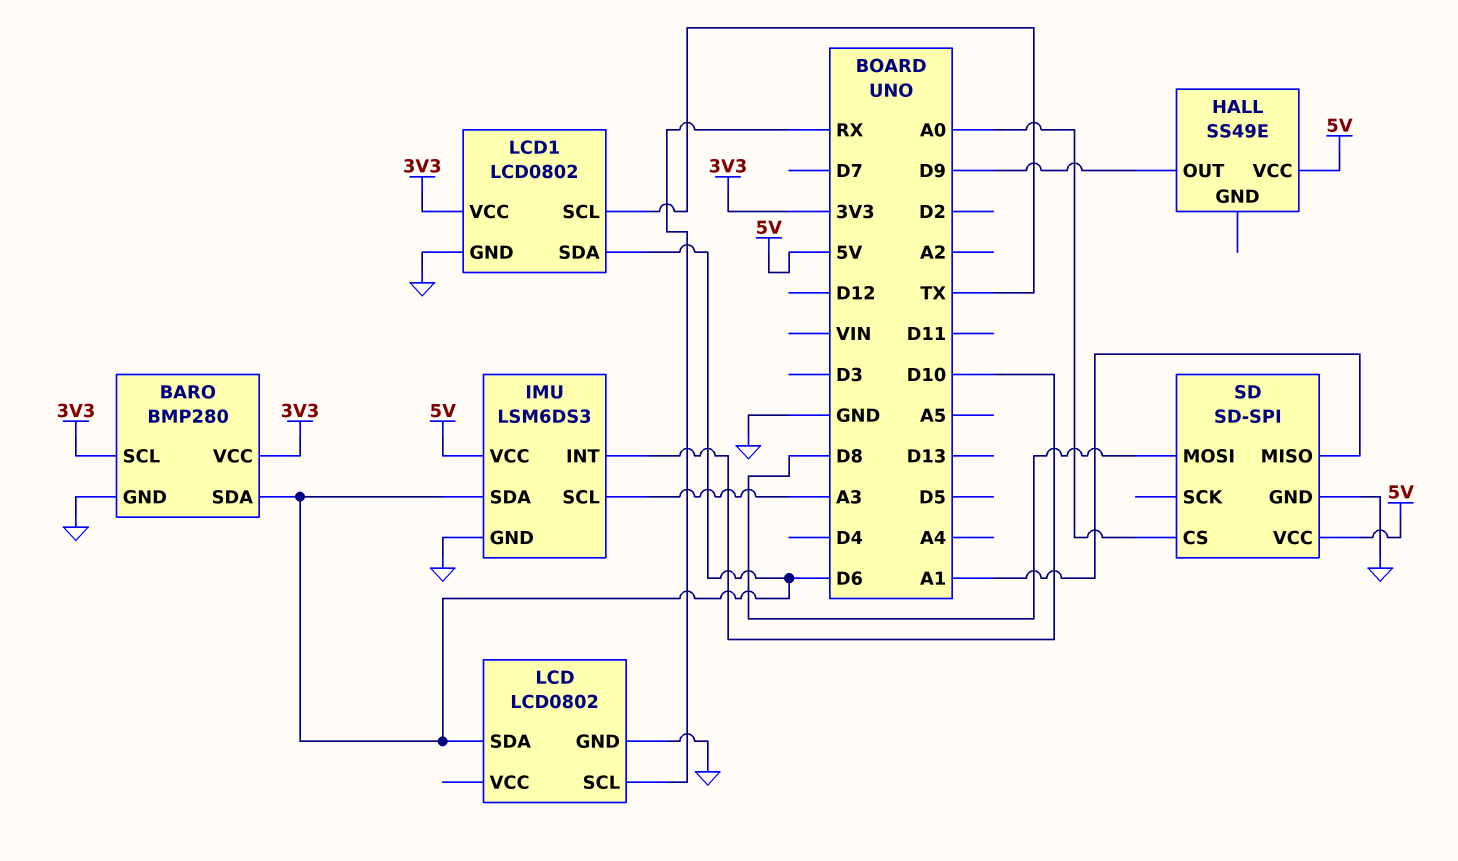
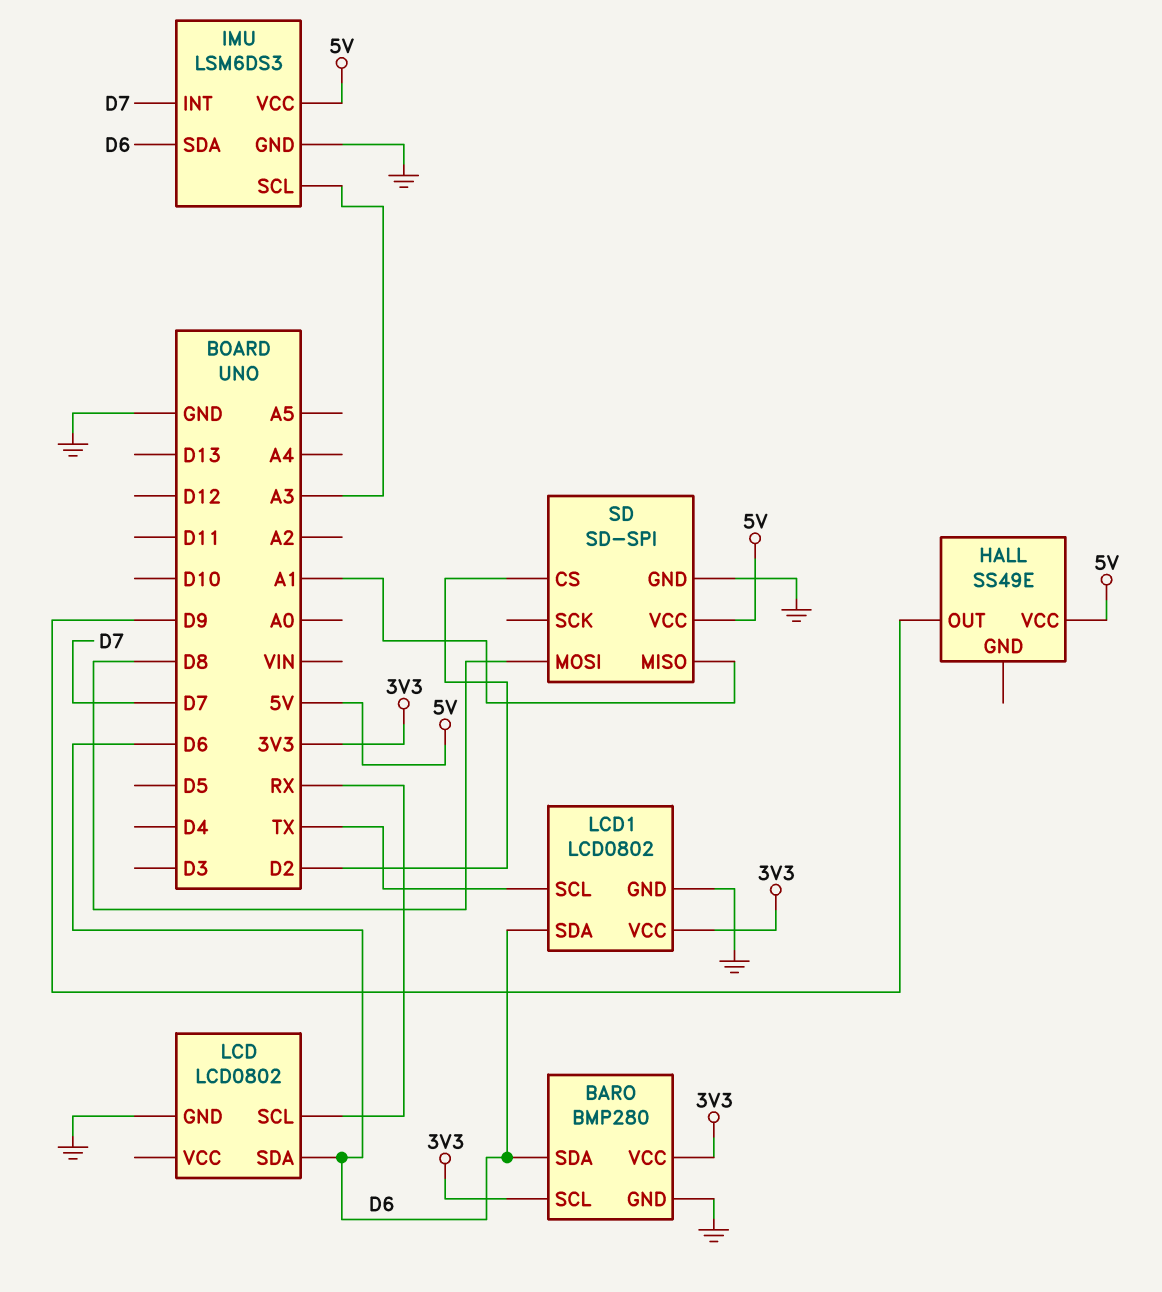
IMU pin INT: D10 -> D7
SD pin CS: A0 -> D2

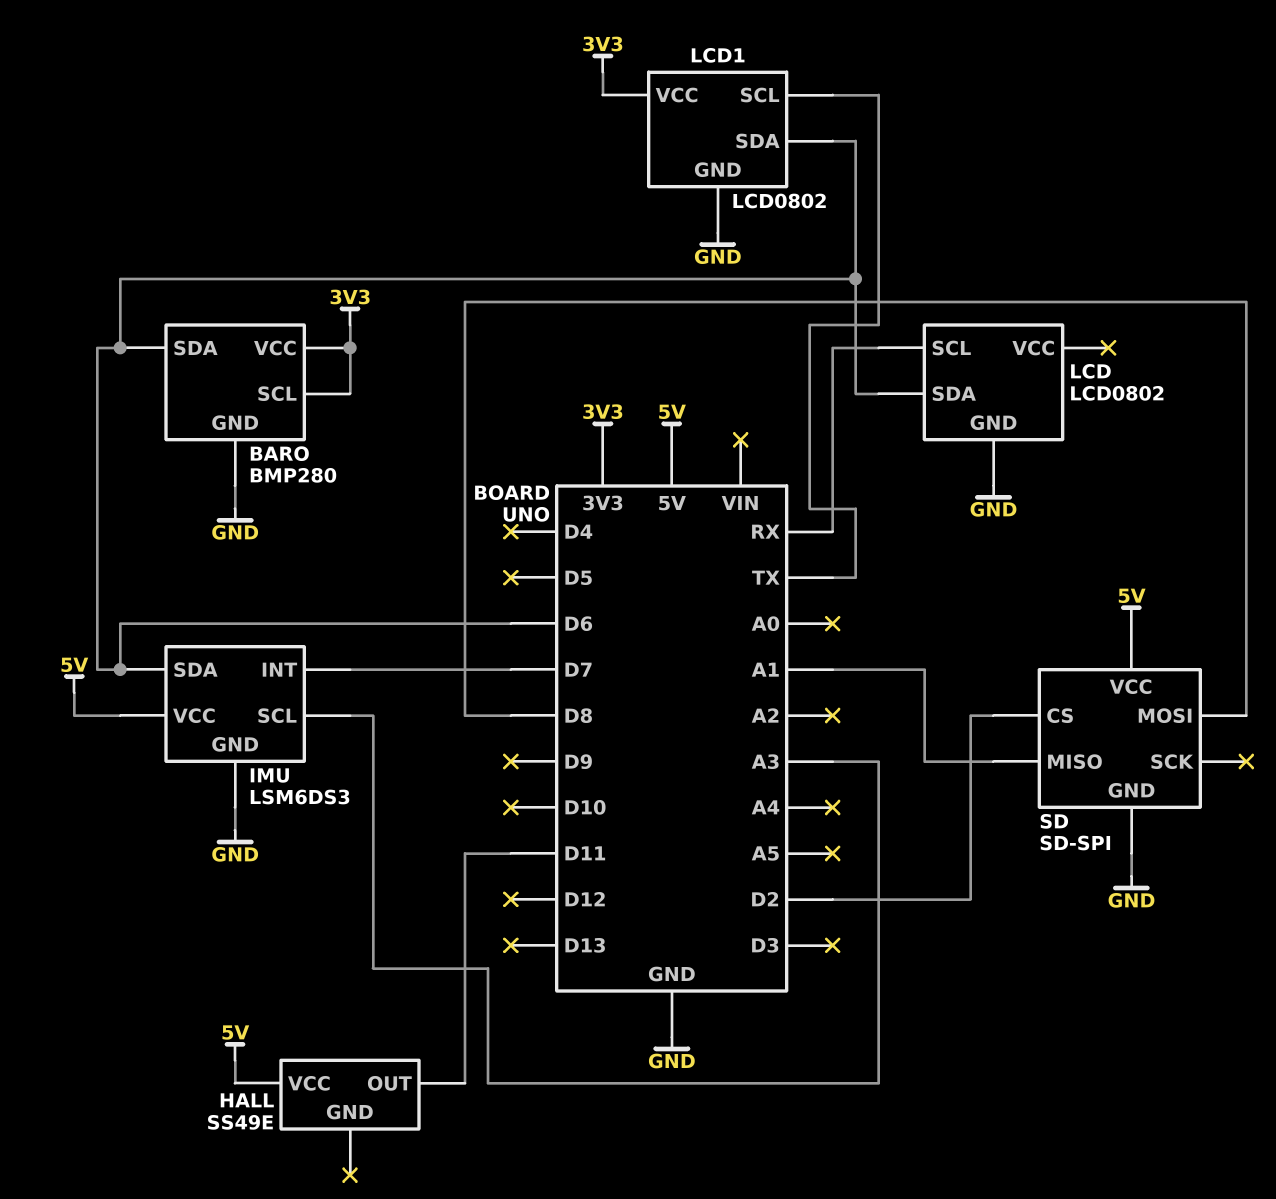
HALL pin OUT: D9 -> D11

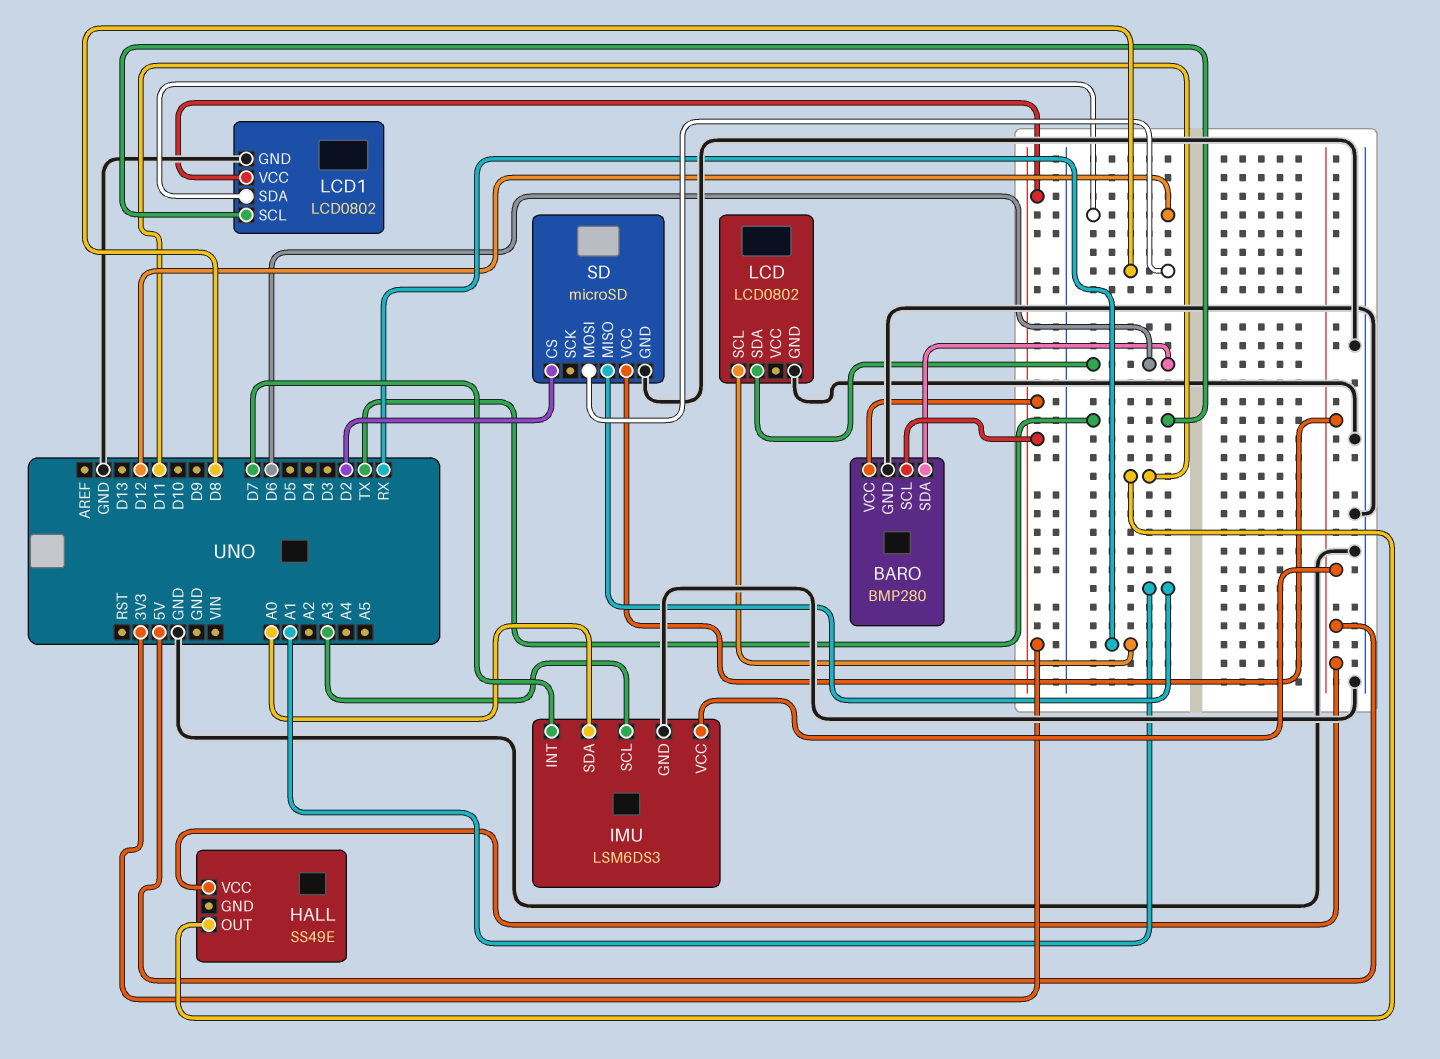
IMU pin SDA: D6 -> A0
LCD1 pin SDA: D6 -> D12
SD: SD-SPI -> microSD

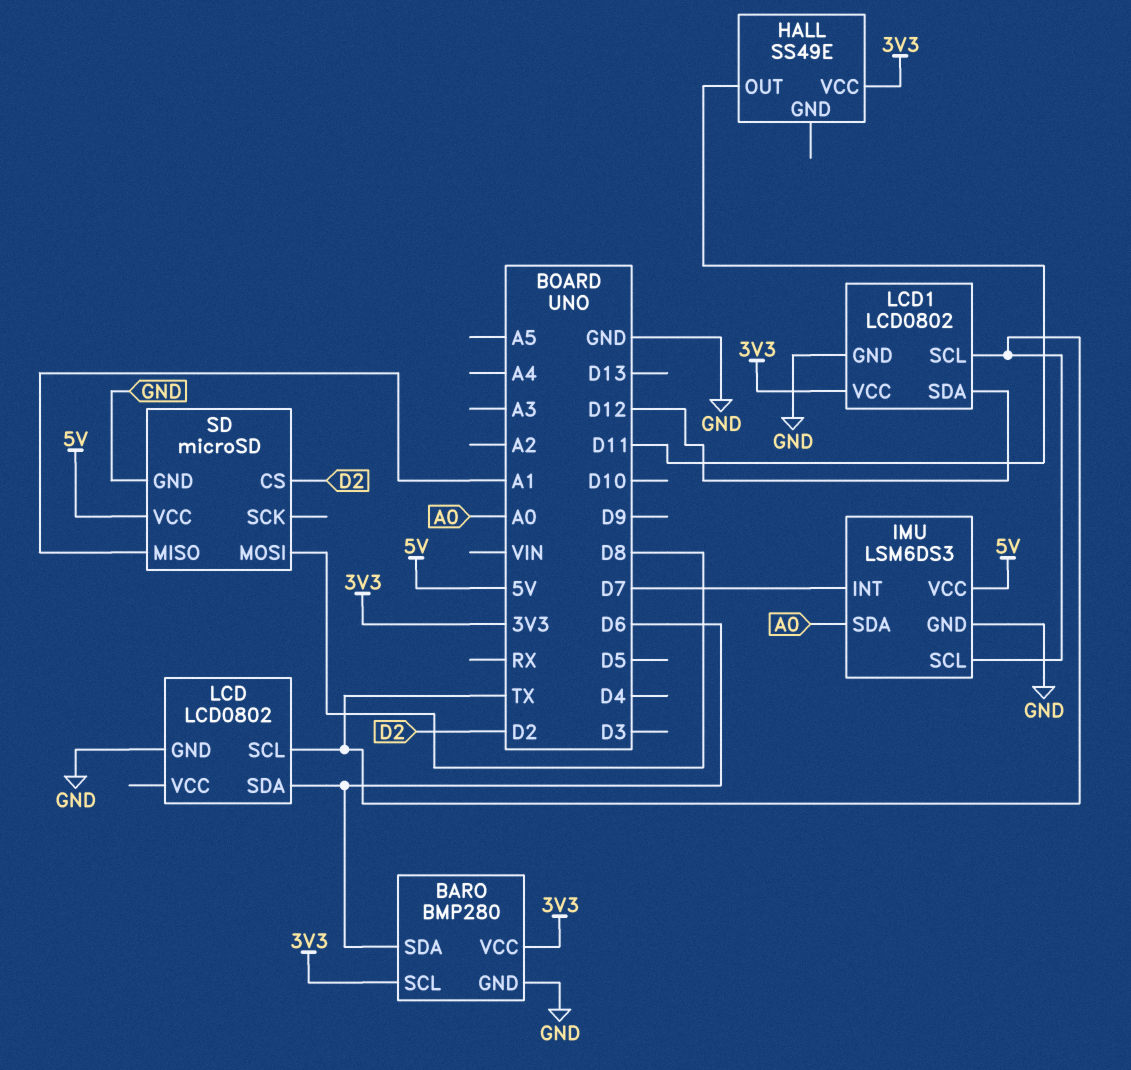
HALL pin VCC: 5V -> 3V3
IMU pin SCL: A3 -> TX
LCD pin SCL: RX -> TX

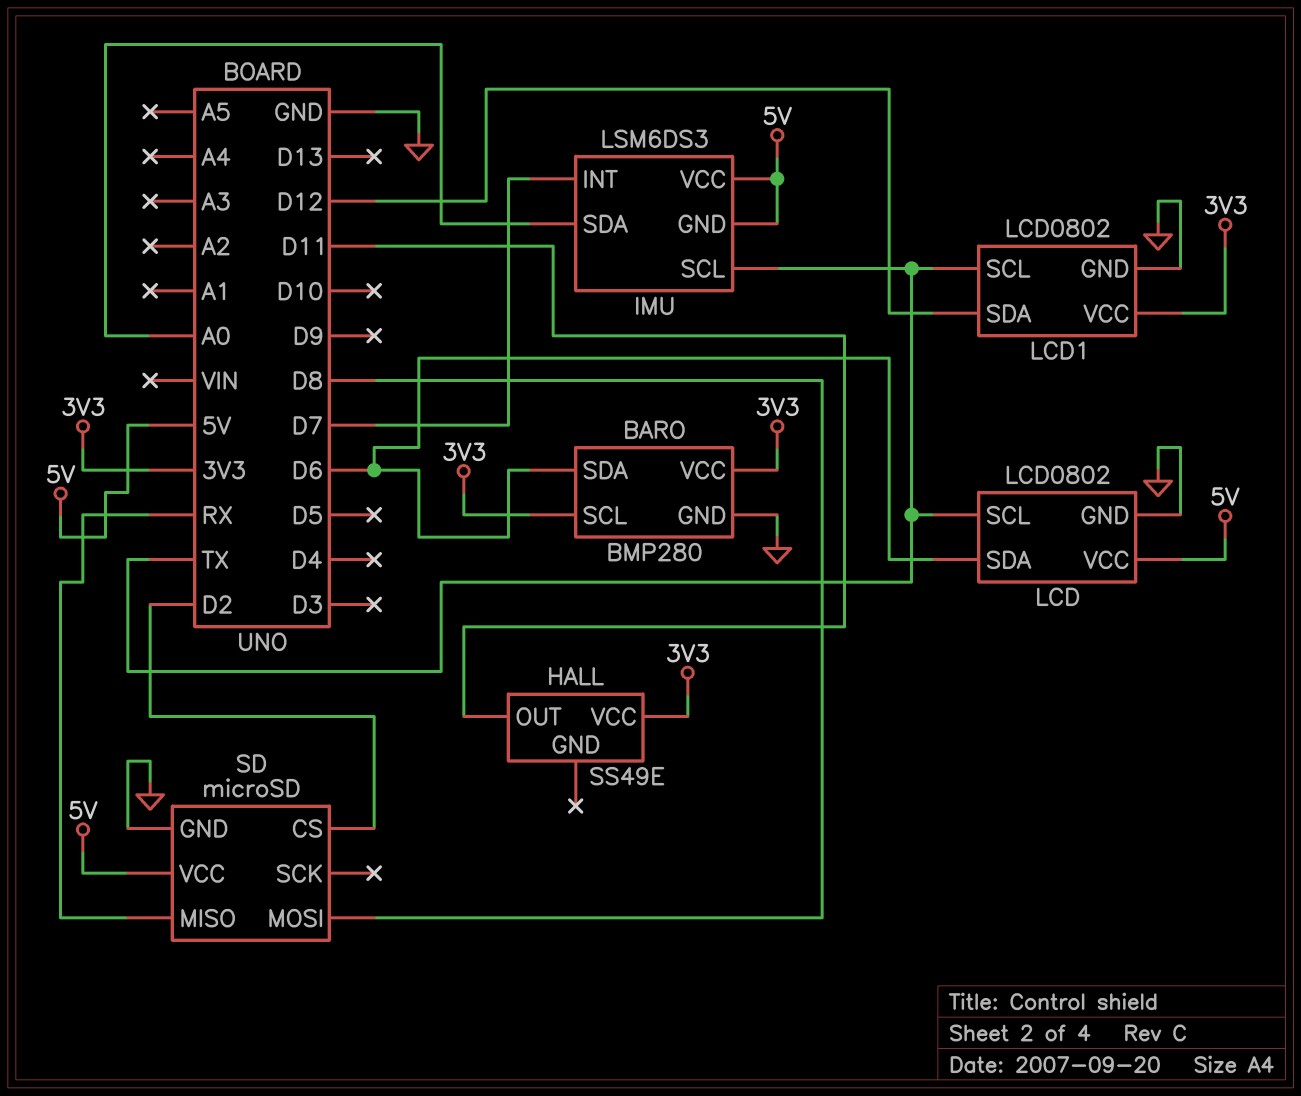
IMU pin GND: GND -> 5V
LCD pin VCC: none -> 5V
SD pin MISO: A1 -> RX

